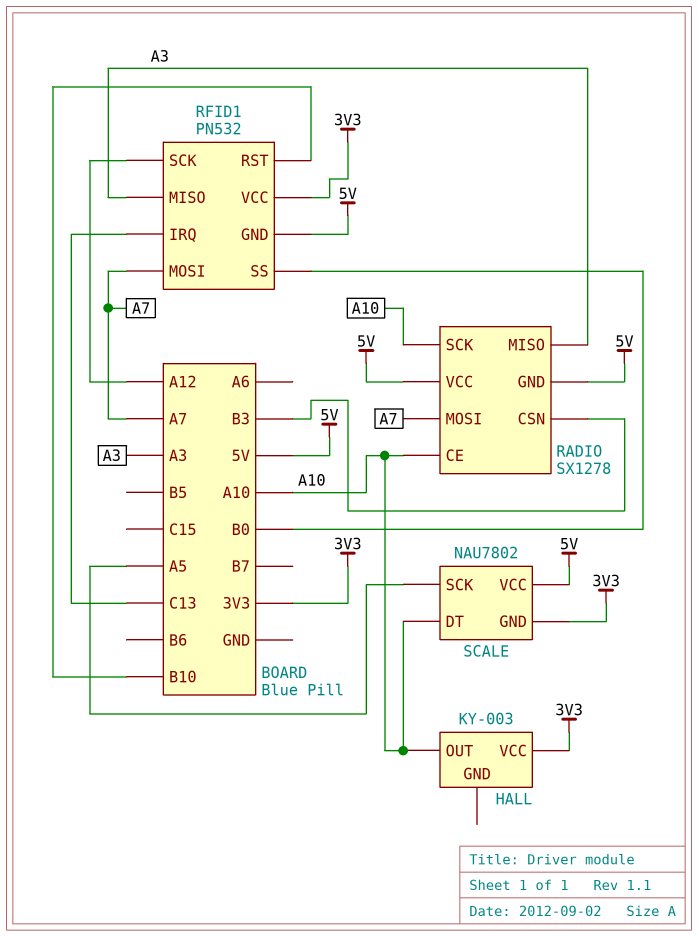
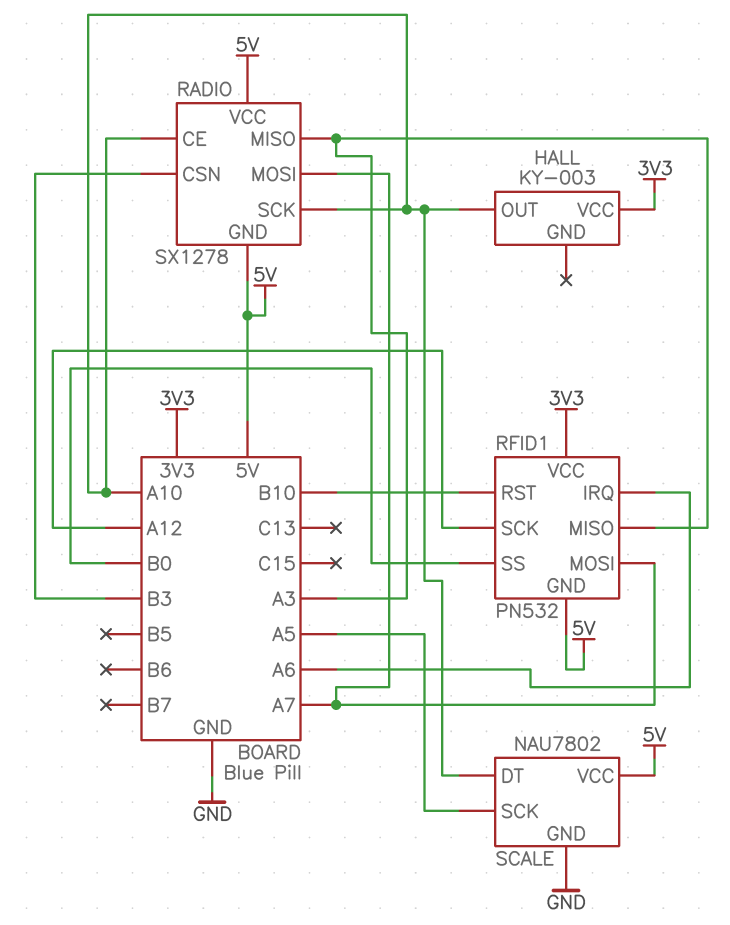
RFID1 pin IRQ: C13 -> A6
SCALE pin GND: 3V3 -> GND

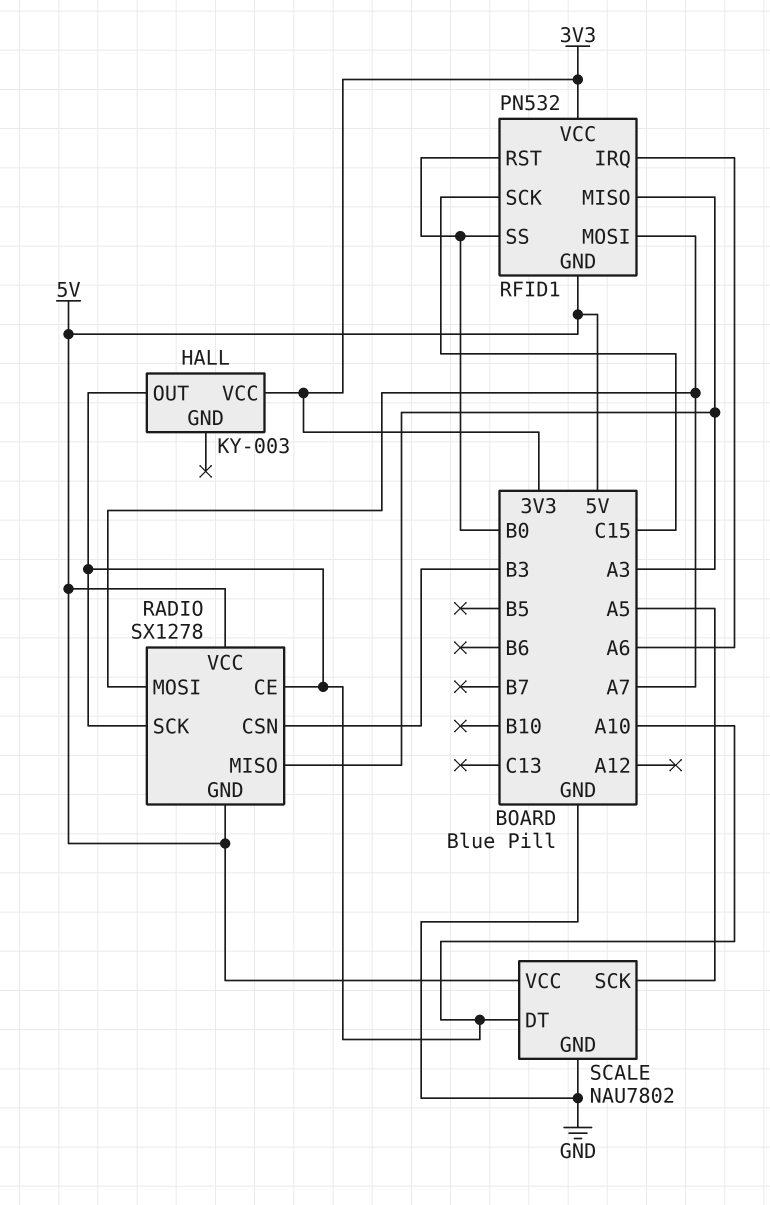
RFID1 pin RST: B10 -> B0
RFID1 pin SCK: A12 -> C15

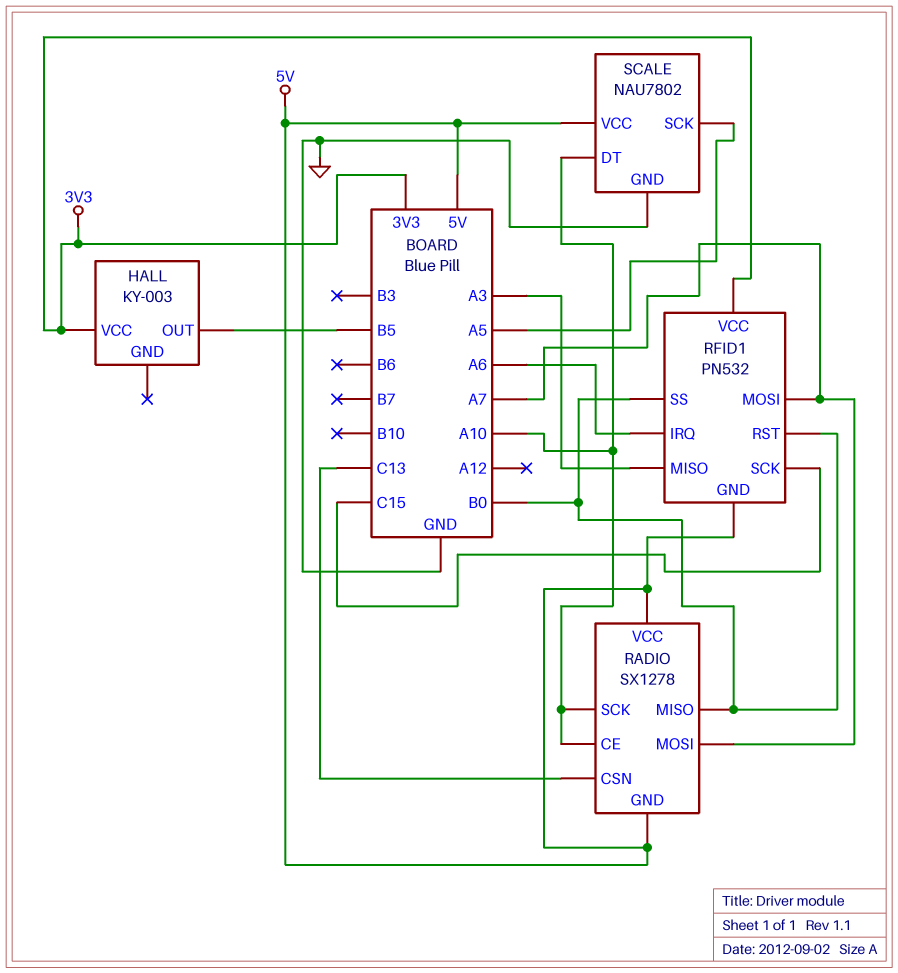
HALL pin OUT: A10 -> B5
RADIO pin CSN: B3 -> C13
RADIO pin MISO: A3 -> B0

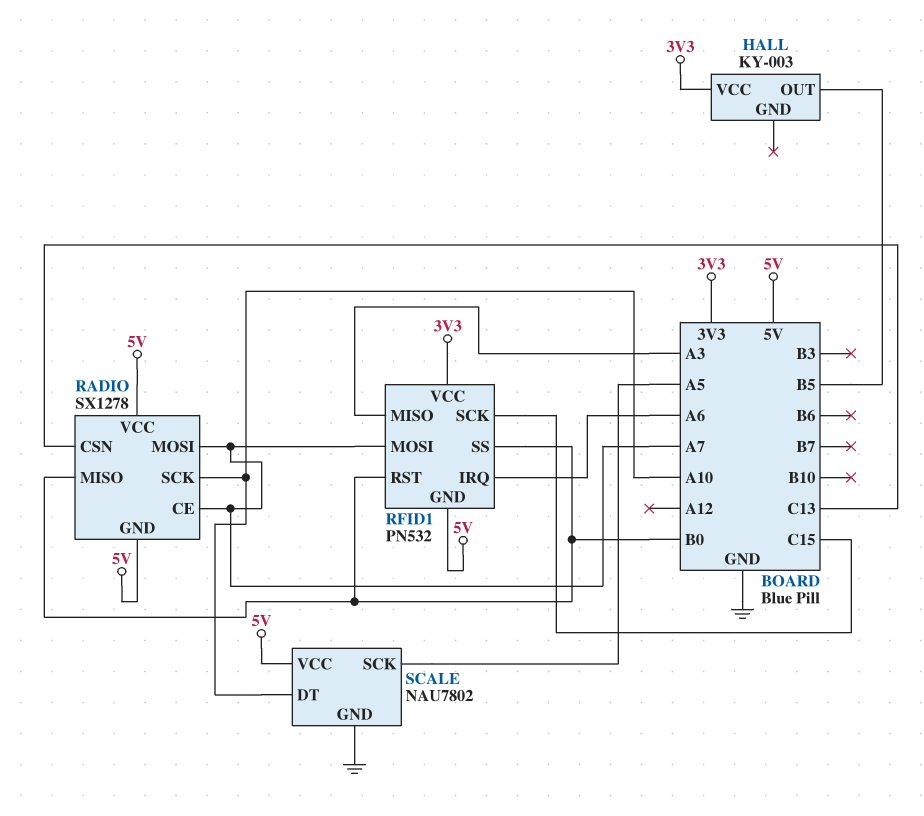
RADIO pin CE: A10 -> A7

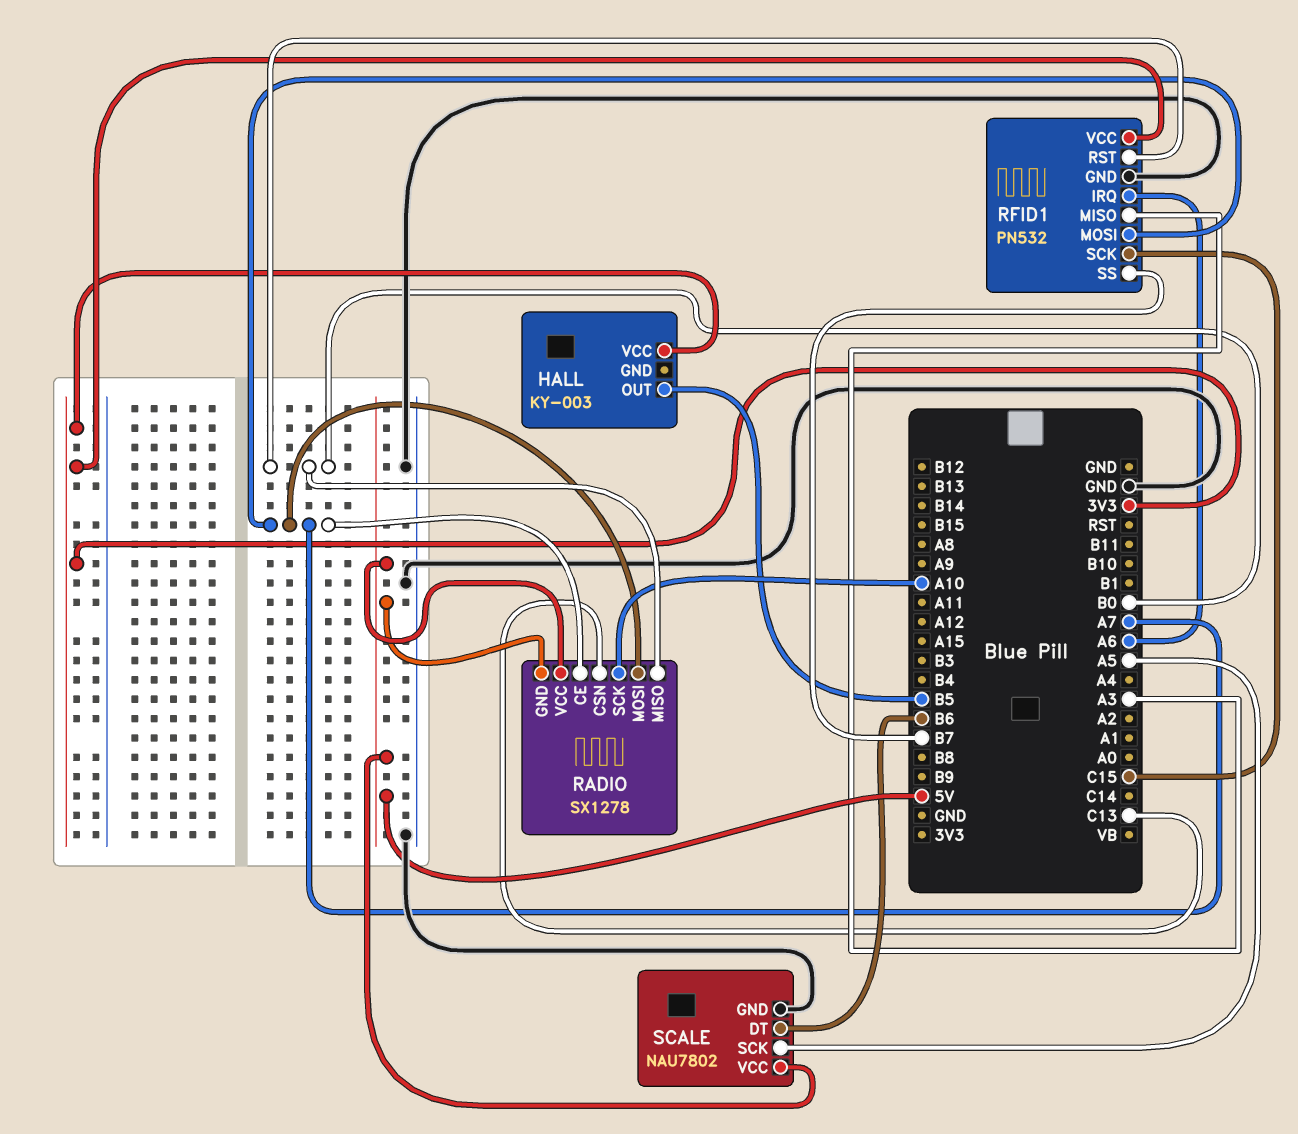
RFID1 pin GND: 5V -> GND
RFID1 pin SS: B0 -> B7
SCALE pin DT: A10 -> B6

